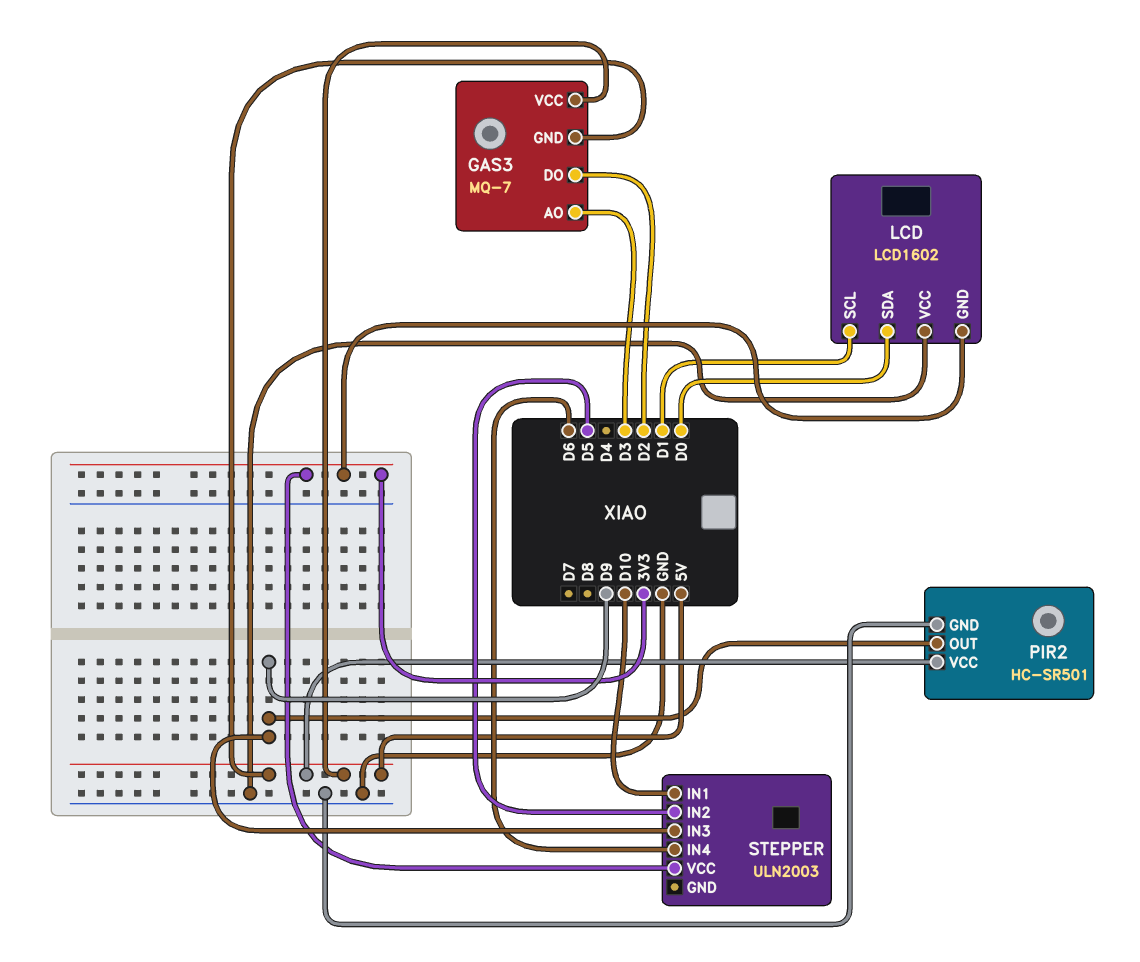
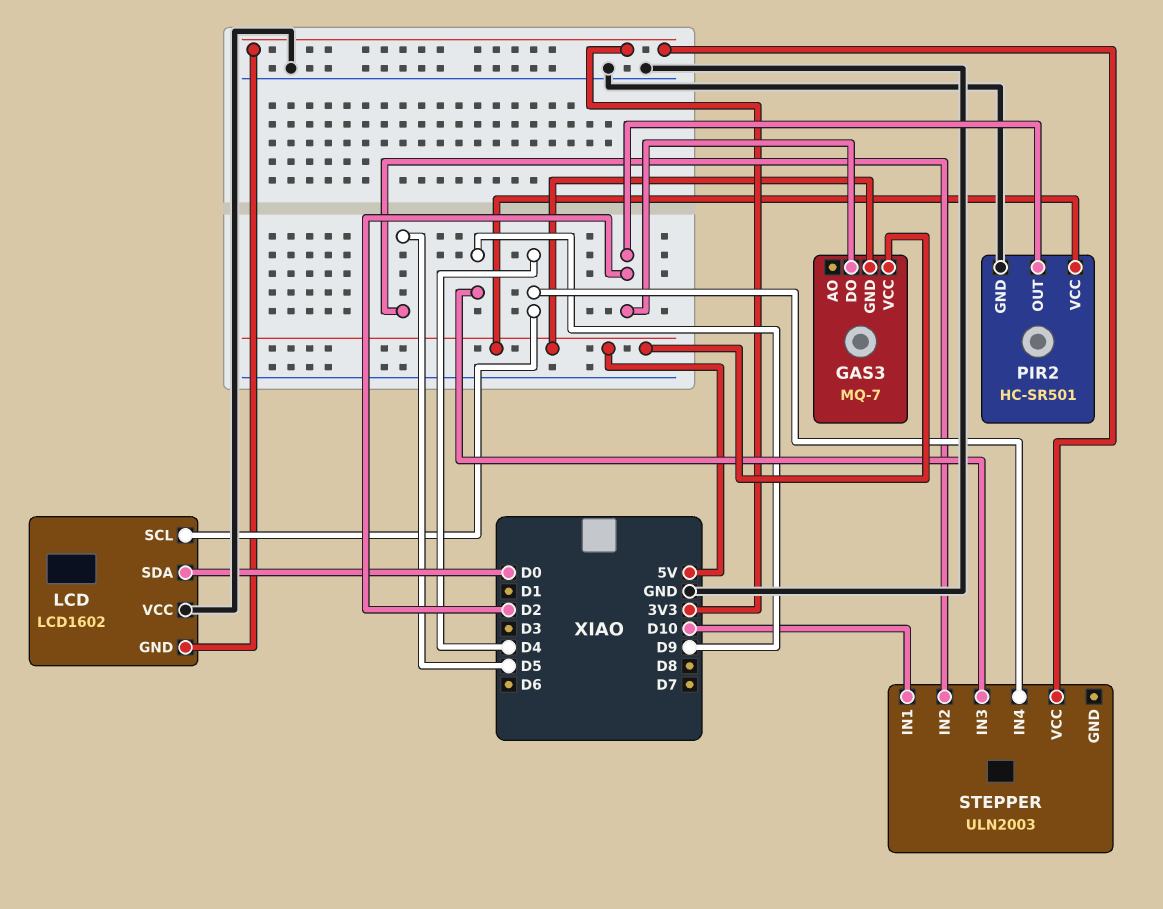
GAS3 pin AO: D3 -> none
LCD pin SCL: D1 -> D4
PIR2 pin OUT: D9 -> D2
STEPPER pin IN4: D6 -> D4

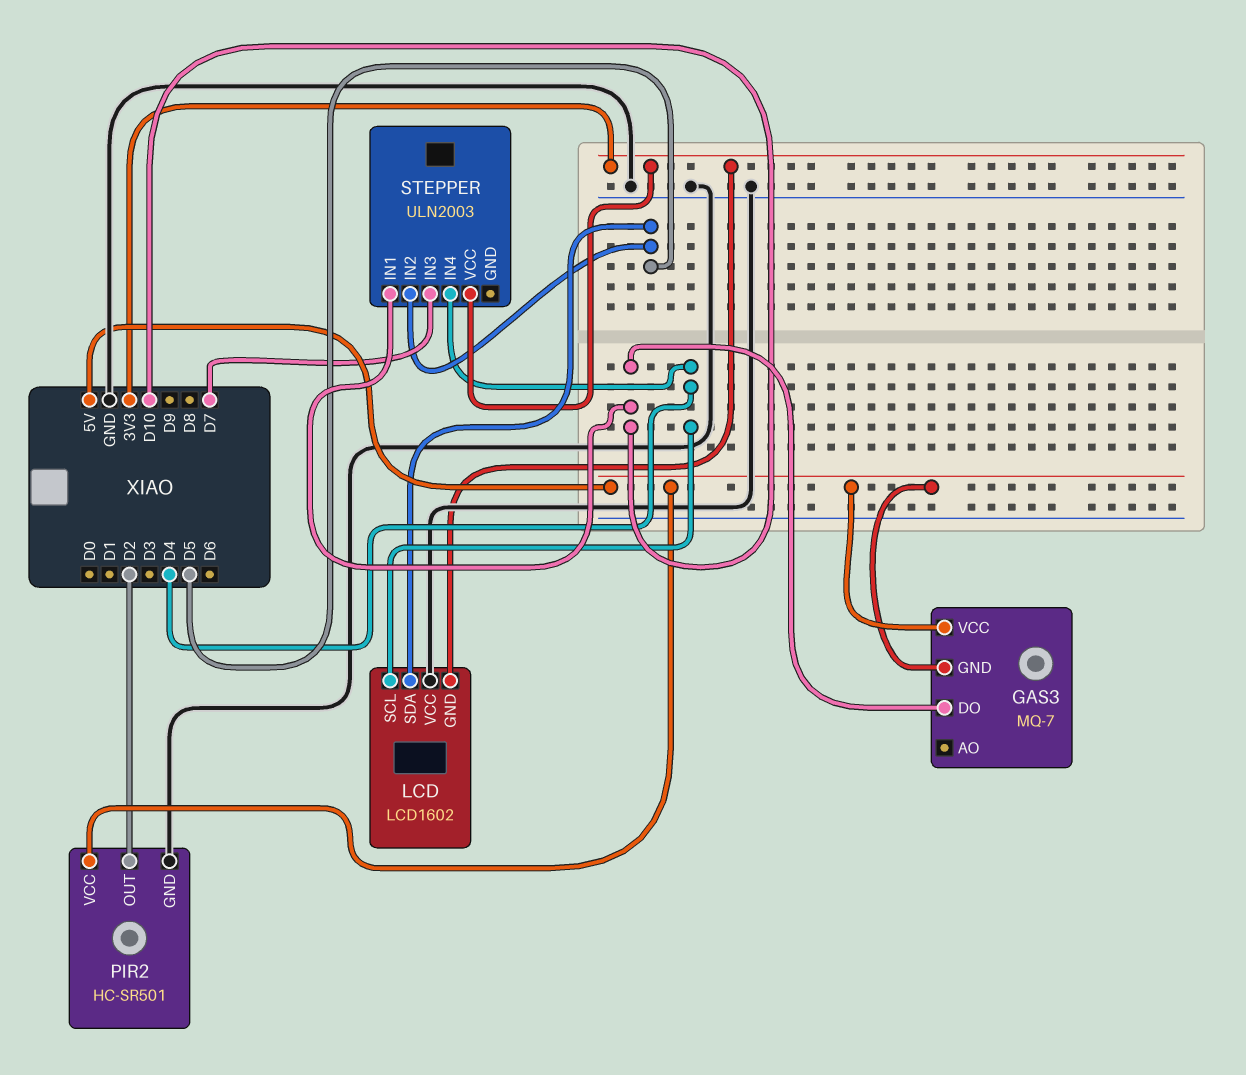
GAS3 pin DO: D2 -> D10
LCD pin SDA: D0 -> D5
STEPPER pin IN3: D9 -> D7

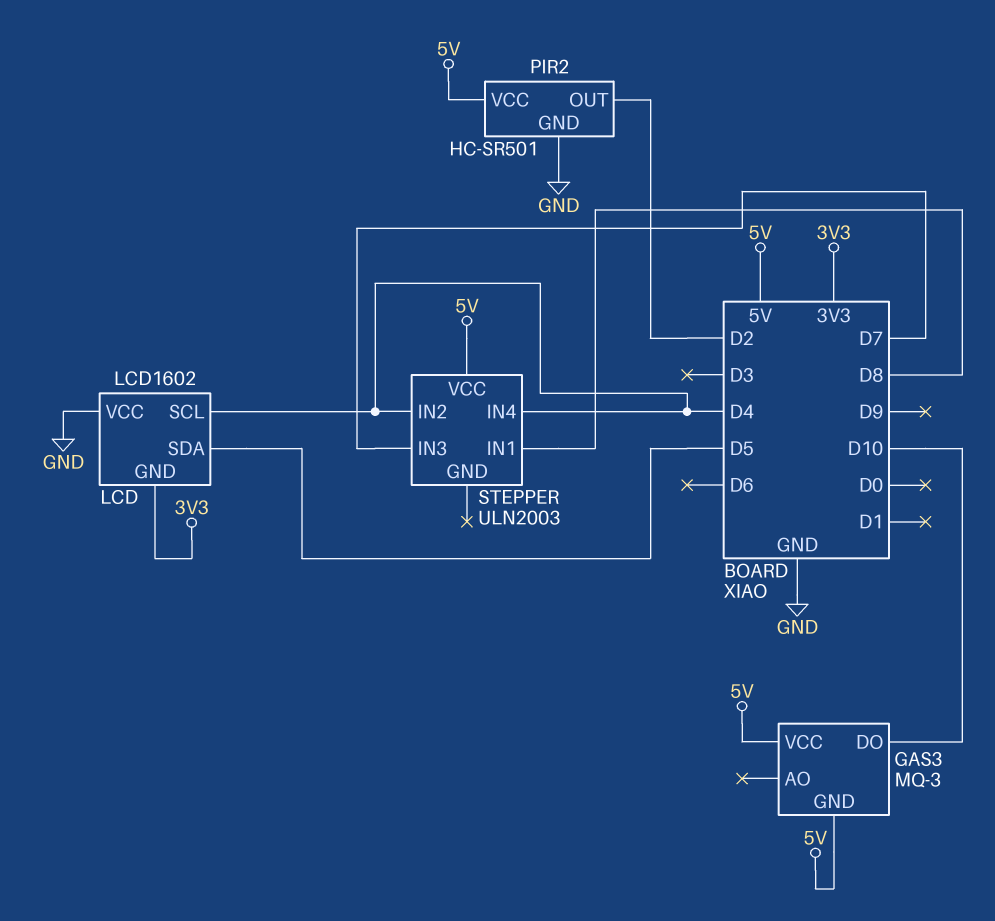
GAS3: MQ-7 -> MQ-3
STEPPER pin IN1: D10 -> D8
STEPPER pin IN2: D5 -> D4
STEPPER pin VCC: 3V3 -> 5V

